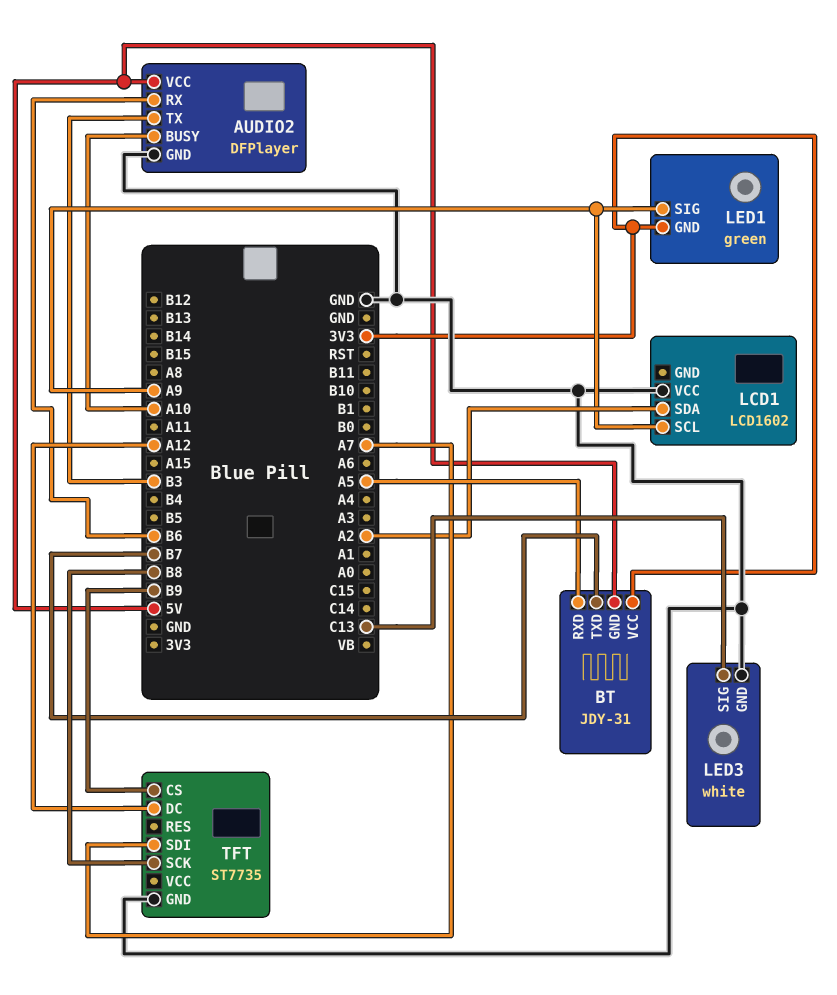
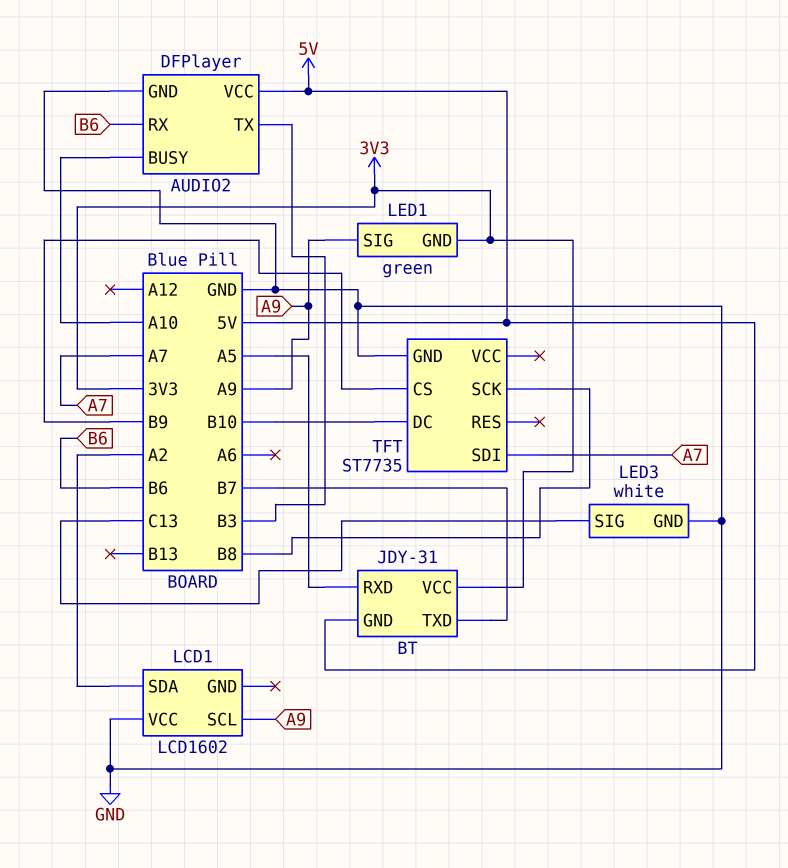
TFT pin DC: A12 -> B10

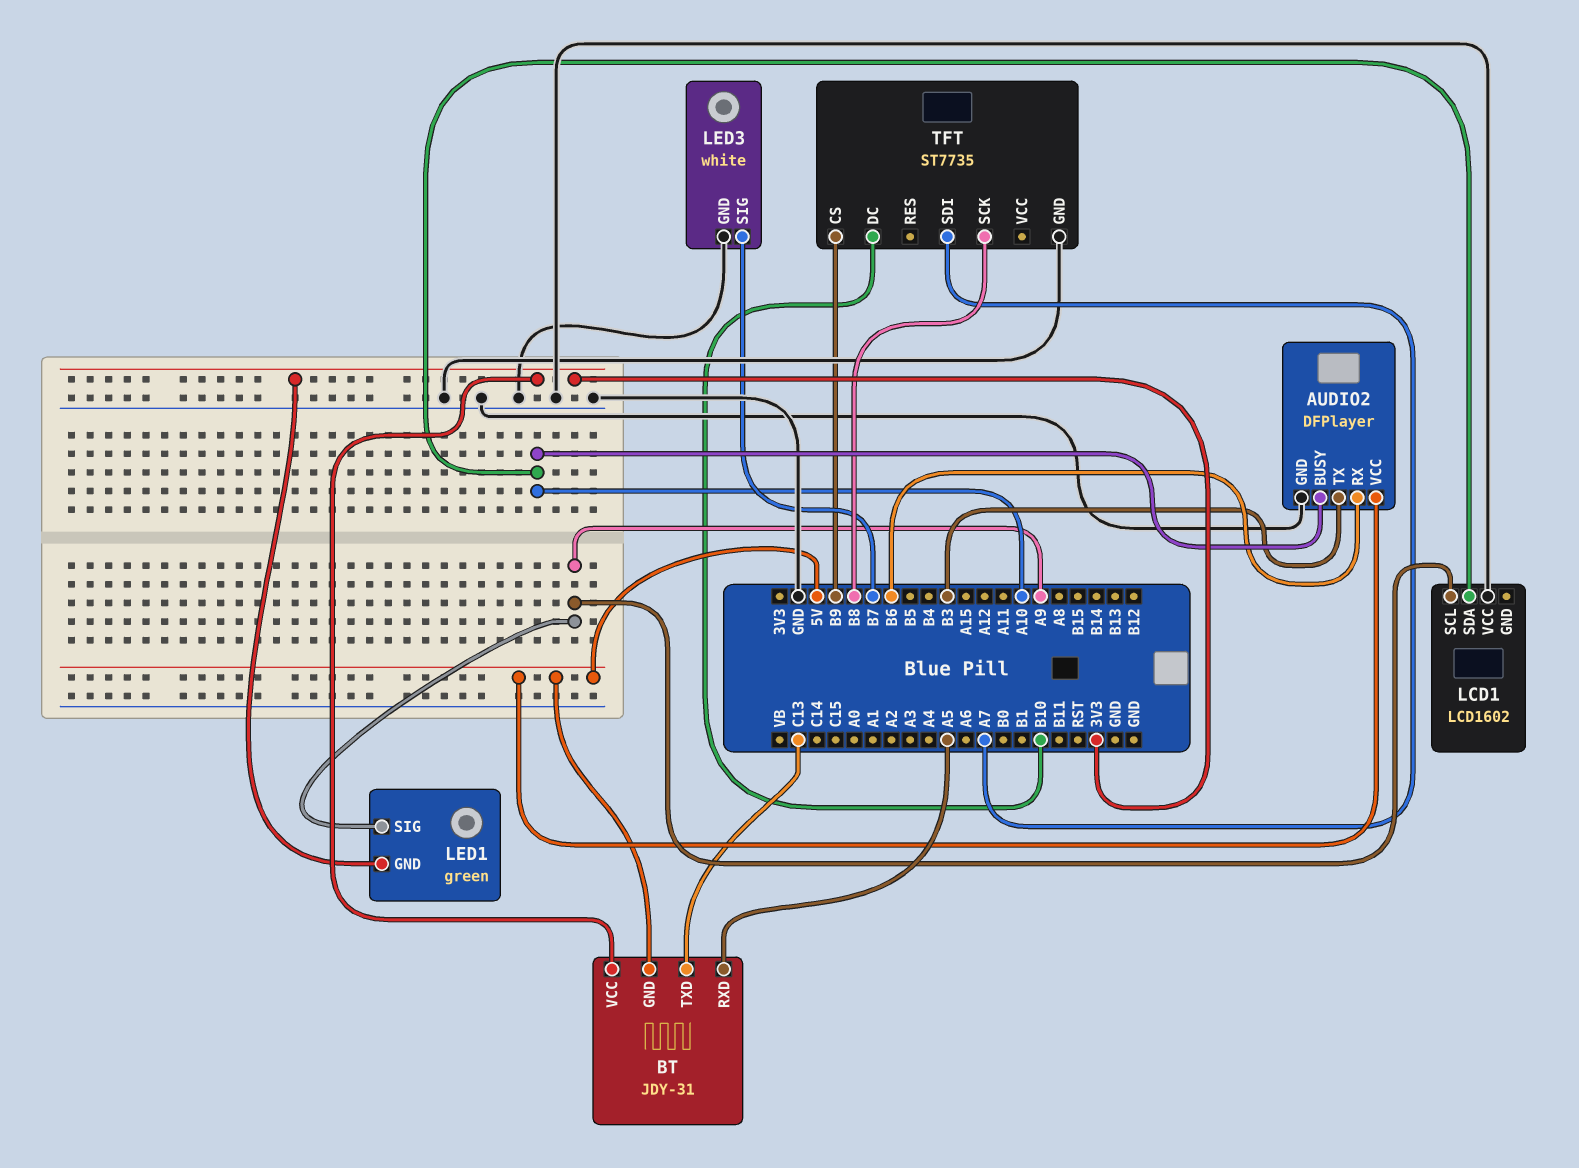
BT pin TXD: B7 -> C13
LCD1 pin SDA: A2 -> A10
LED3 pin SIG: C13 -> B7

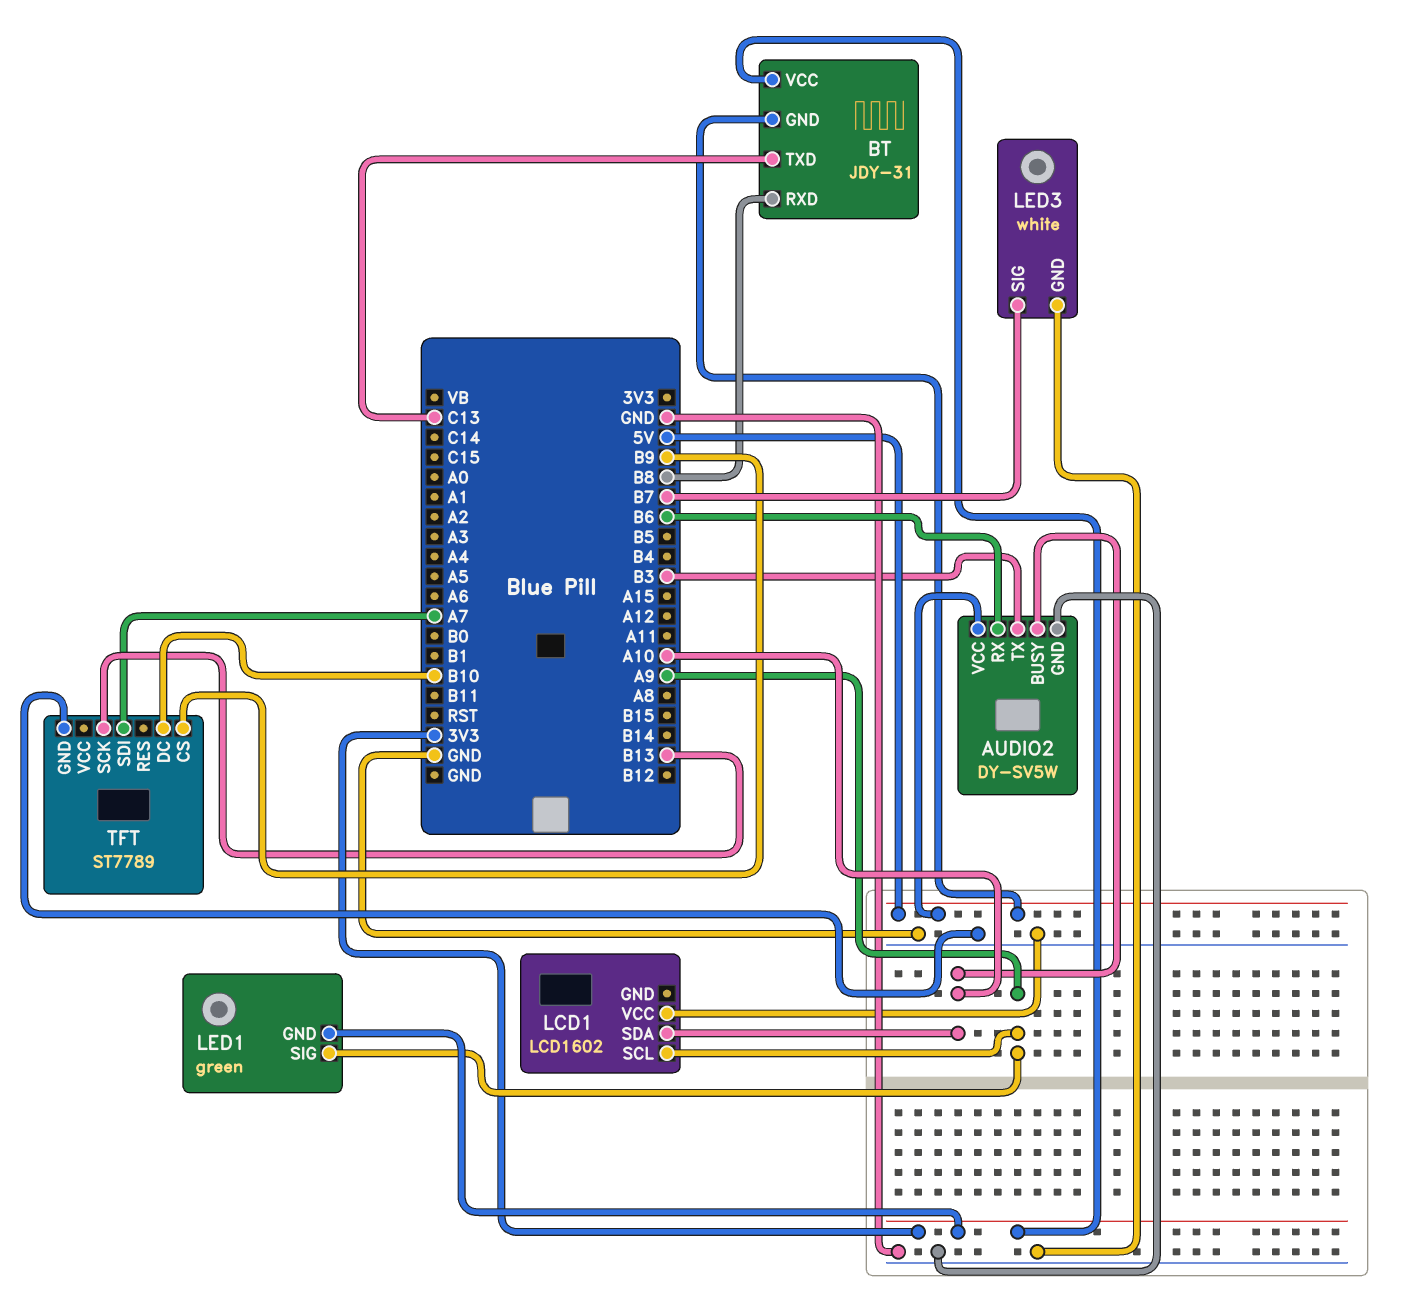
AUDIO2: DFPlayer -> DY-SV5W
BT pin RXD: A5 -> B8
TFT: ST7735 -> ST7789
TFT pin SCK: B8 -> B13

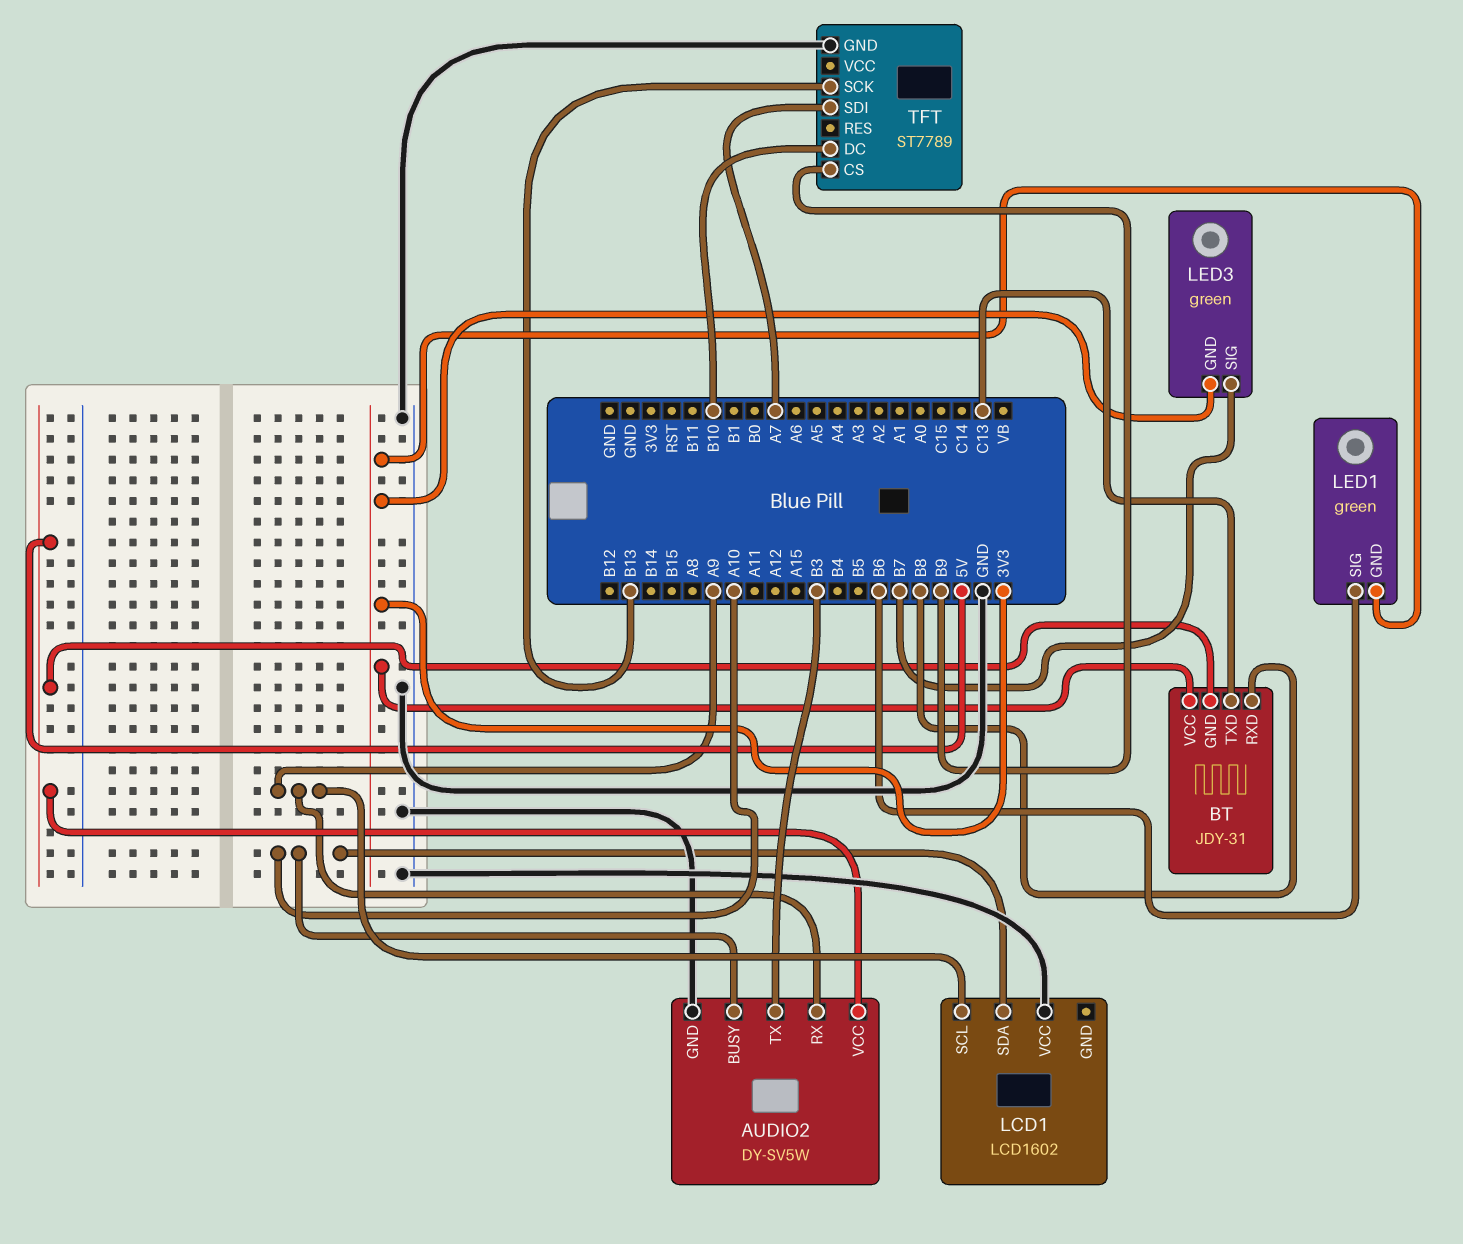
AUDIO2 pin RX: B6 -> A9
LED1 pin SIG: A9 -> B6
LED3: white -> green
LED3 pin GND: GND -> 3V3

